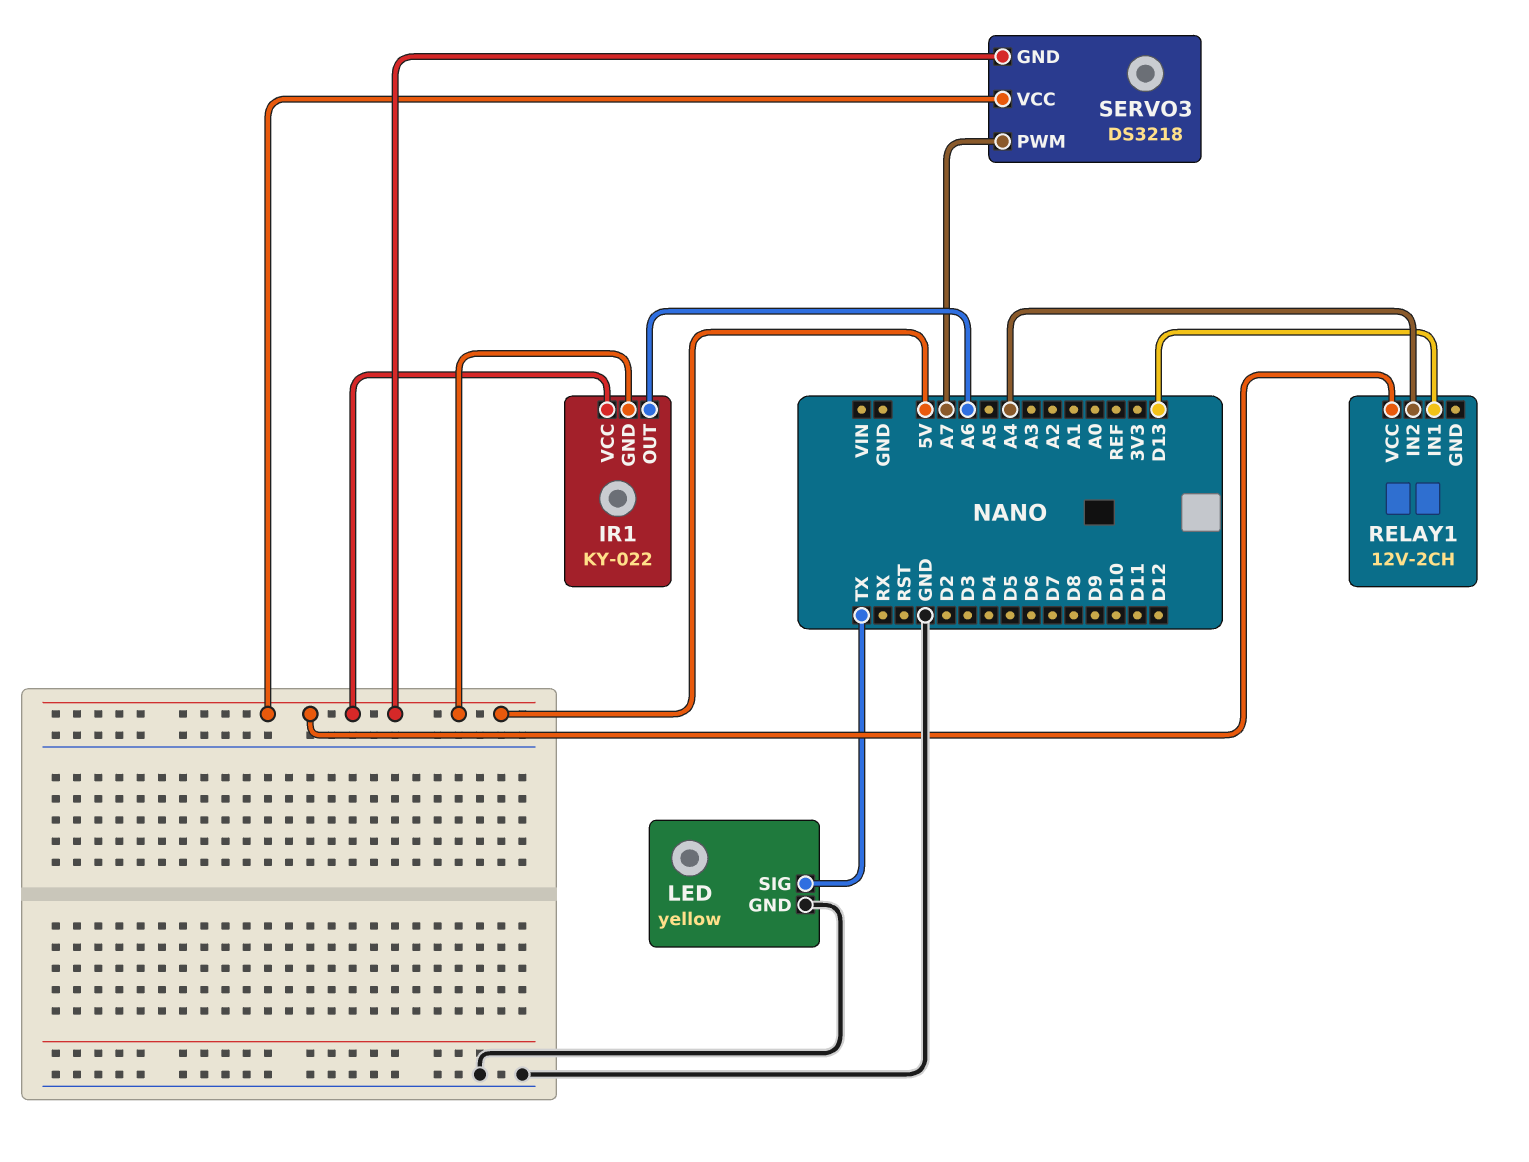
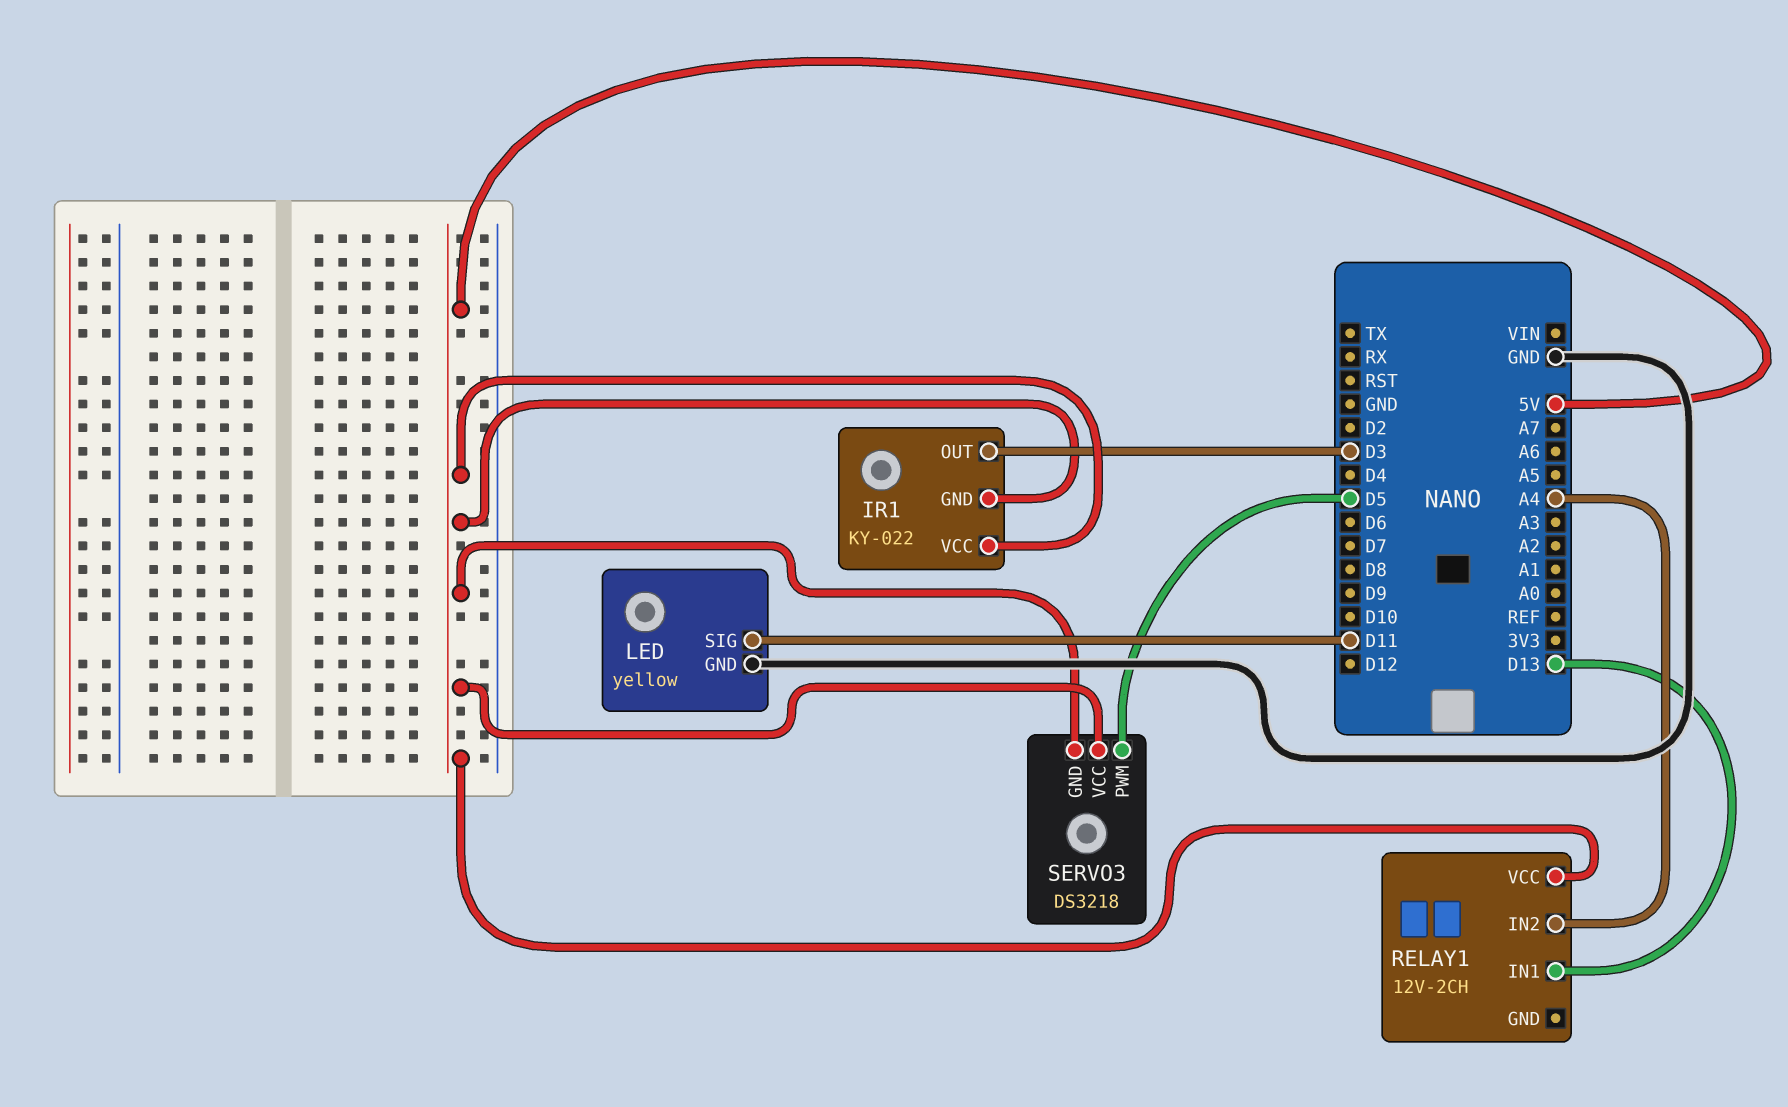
IR1 pin OUT: A6 -> D3
LED pin SIG: TX -> D11
SERVO3 pin PWM: A7 -> D5

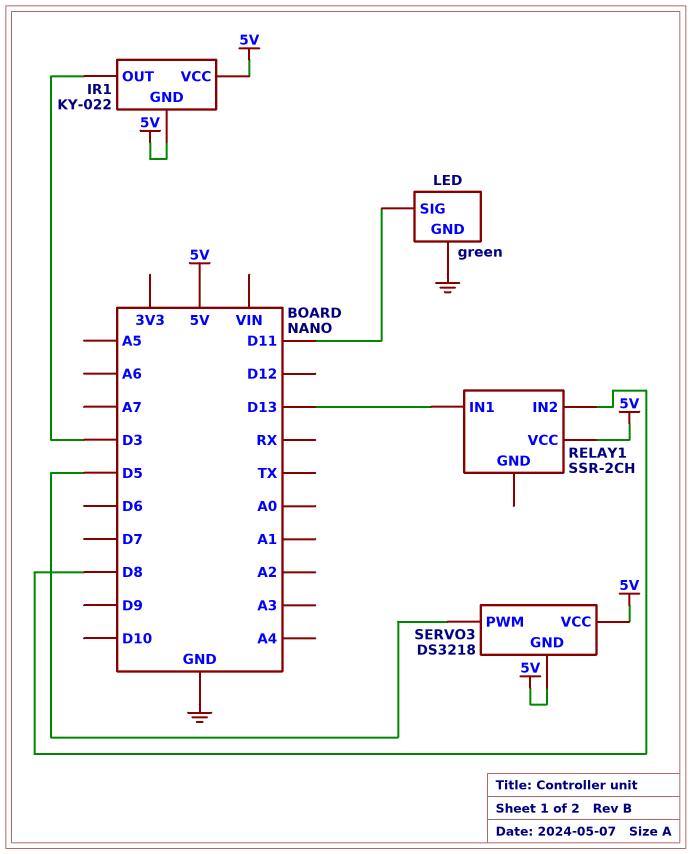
LED: yellow -> green
RELAY1: 12V-2CH -> SSR-2CH
RELAY1 pin IN2: A4 -> D8

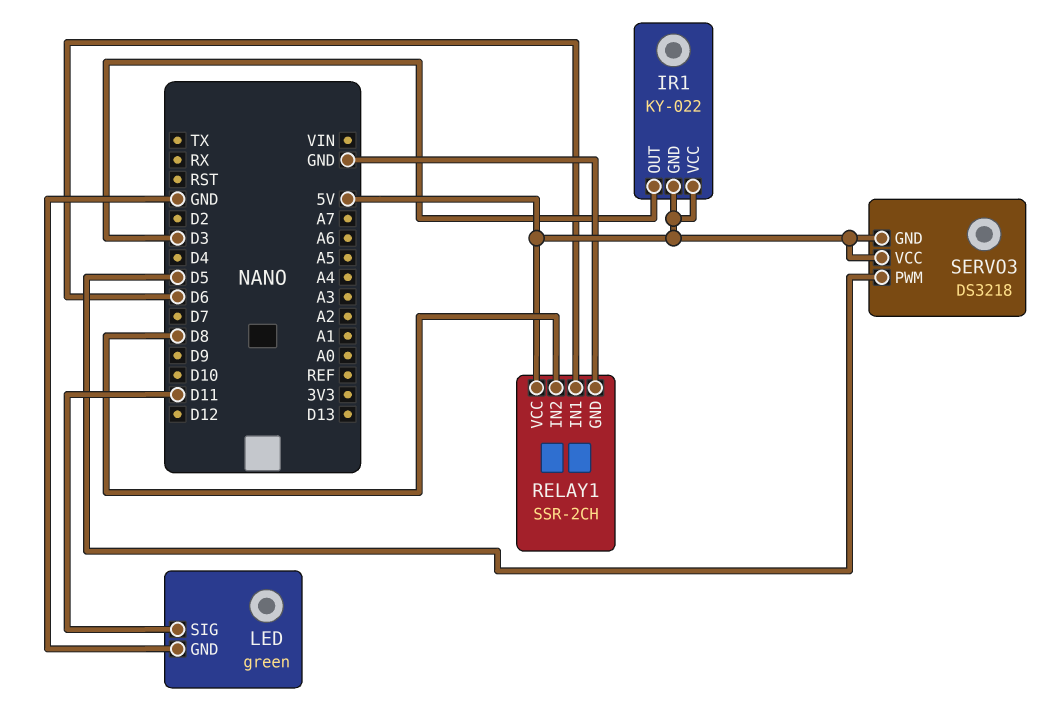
RELAY1 pin GND: none -> GND
RELAY1 pin IN1: D13 -> D6

